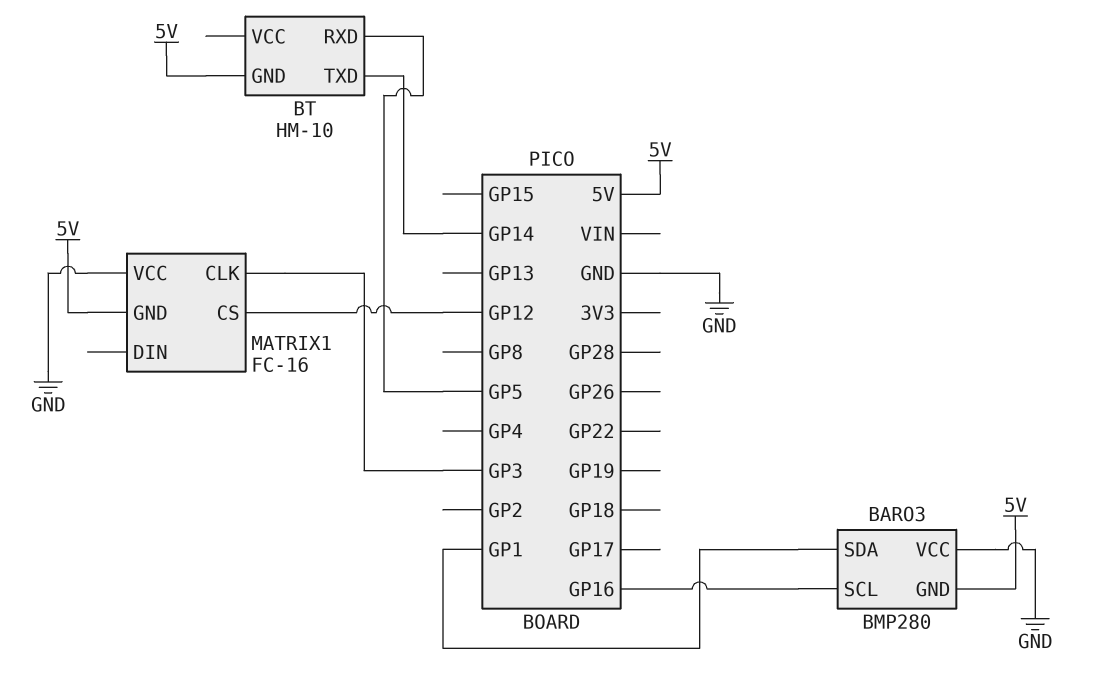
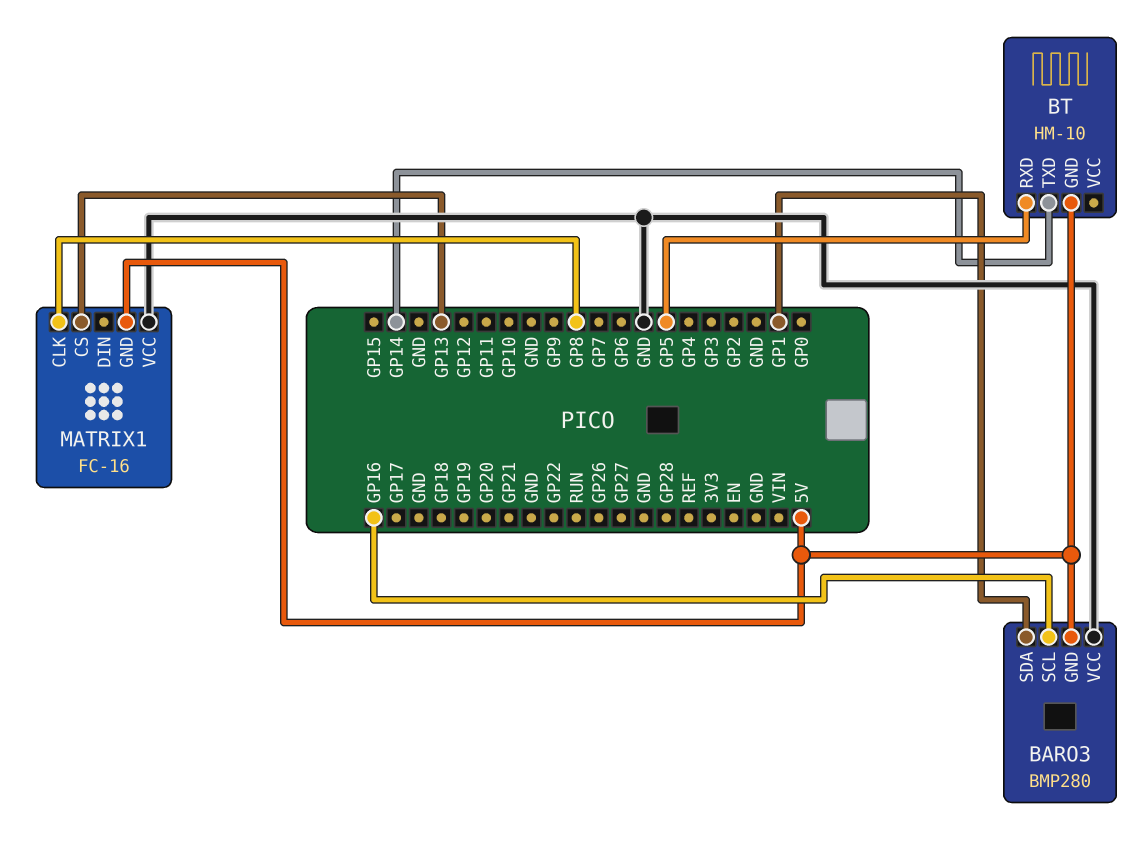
MATRIX1 pin CLK: GP3 -> GP8
MATRIX1 pin CS: GP12 -> GP13

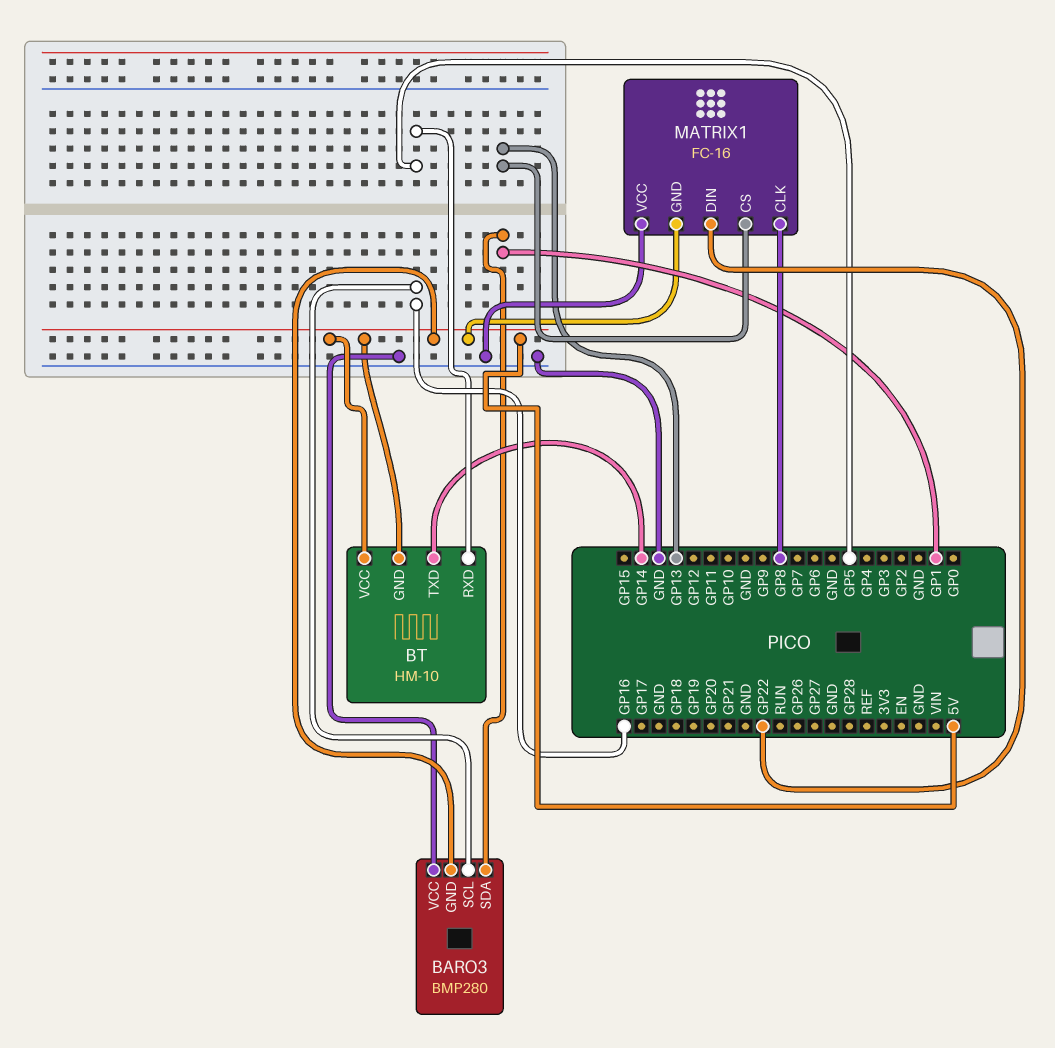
BT pin VCC: none -> 5V
MATRIX1 pin DIN: none -> GP22

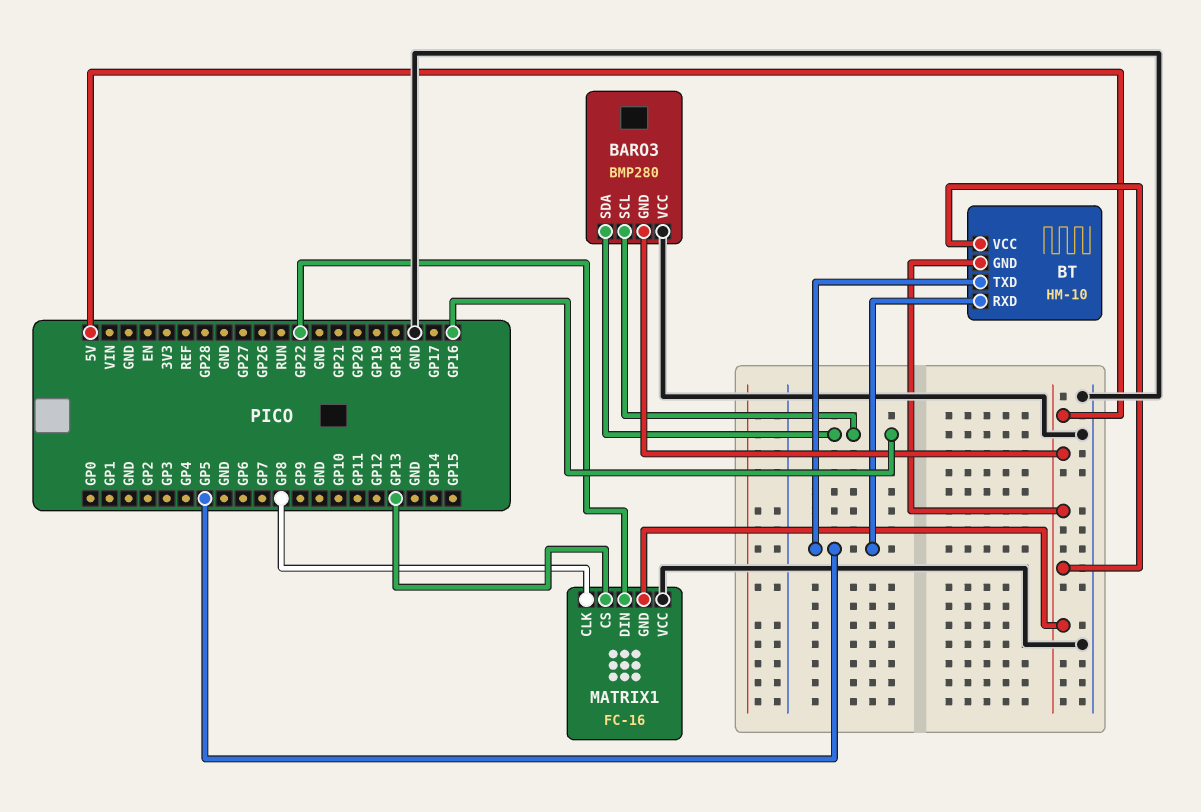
BARO3 pin SDA: GP1 -> GP16
BT pin TXD: GP14 -> GP5

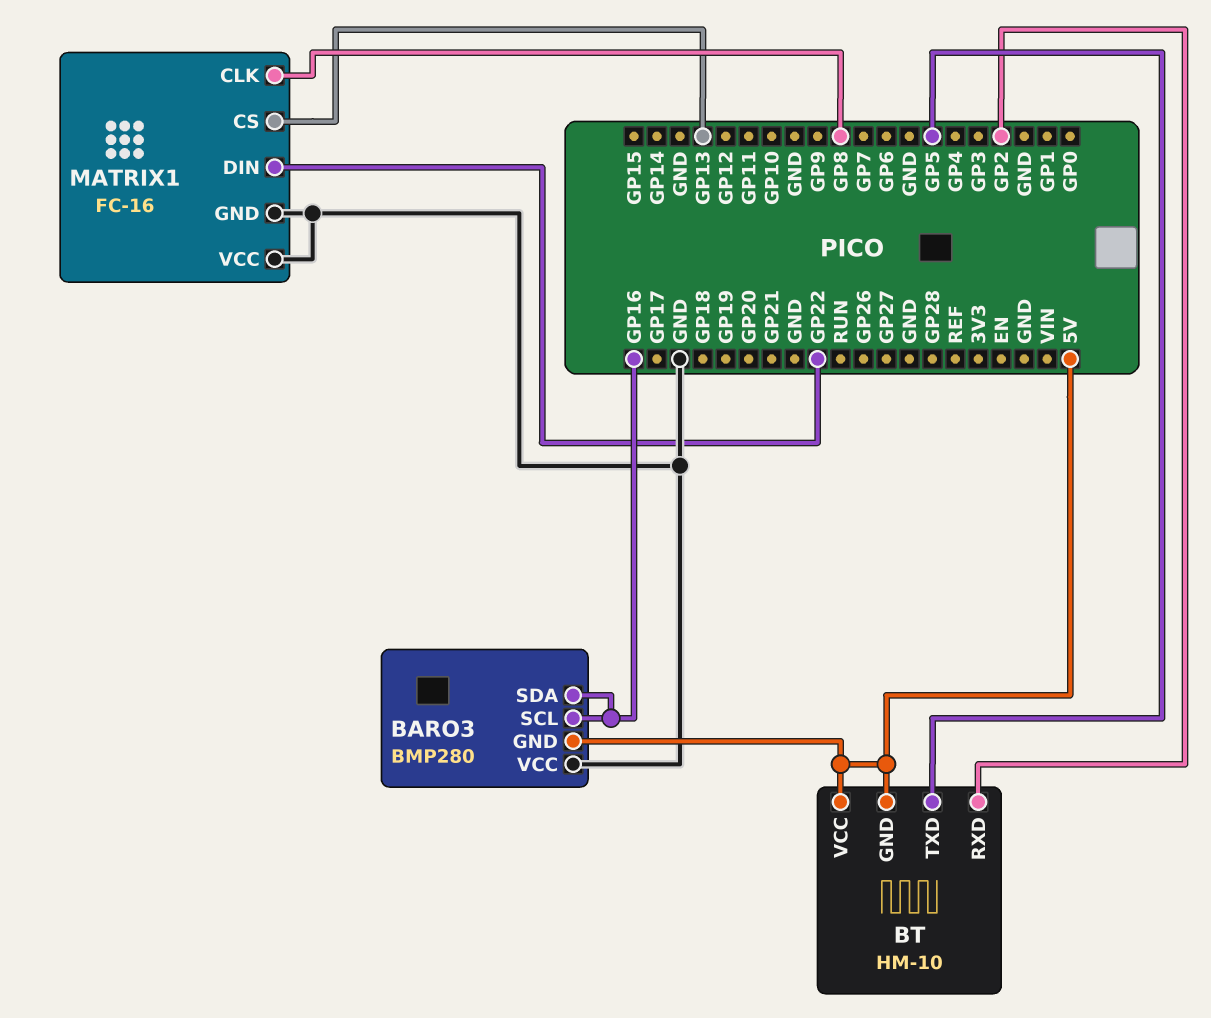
BT pin RXD: GP5 -> GP2
MATRIX1 pin GND: 5V -> GND

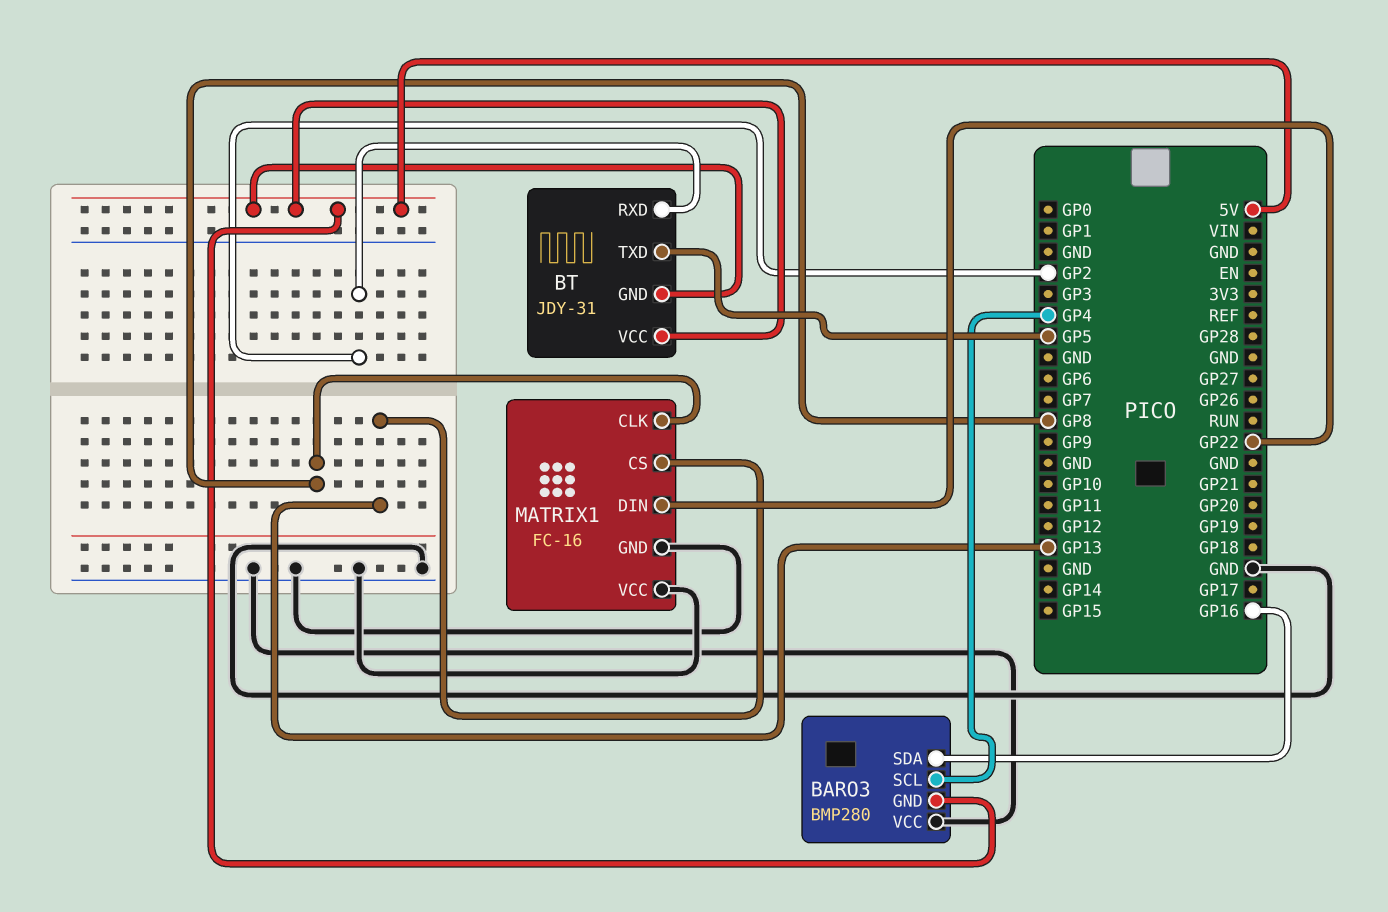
BARO3 pin SCL: GP16 -> GP4
BT: HM-10 -> JDY-31

